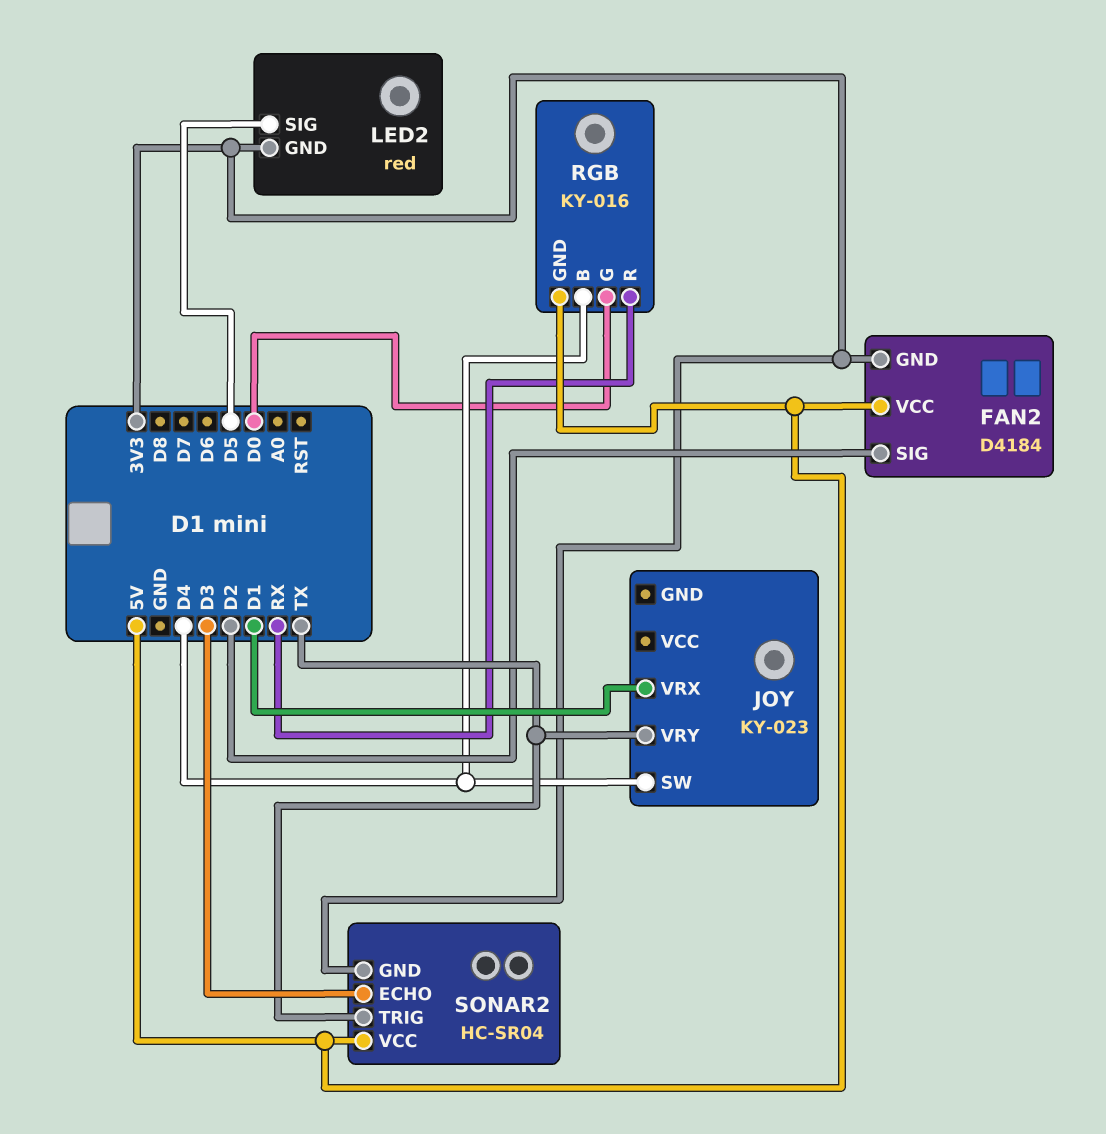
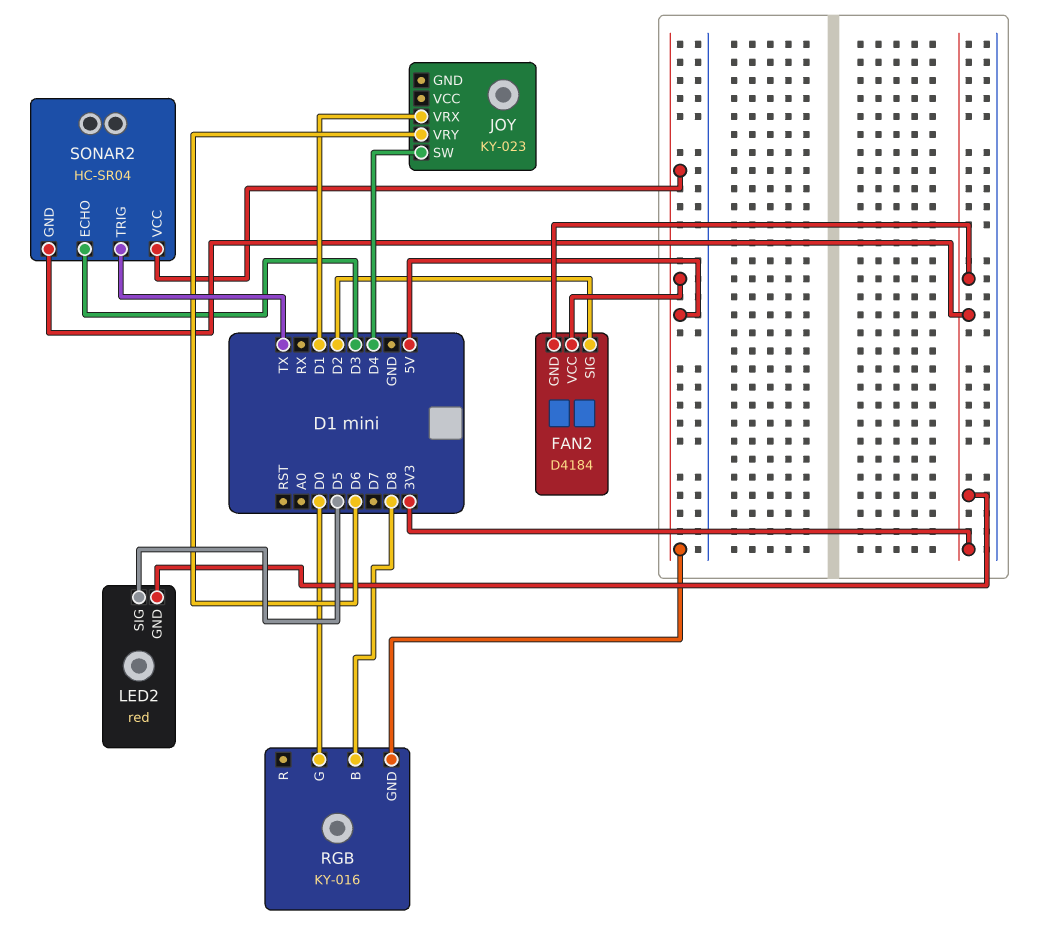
JOY pin VRY: TX -> D6
RGB pin B: D4 -> D8
RGB pin R: RX -> none

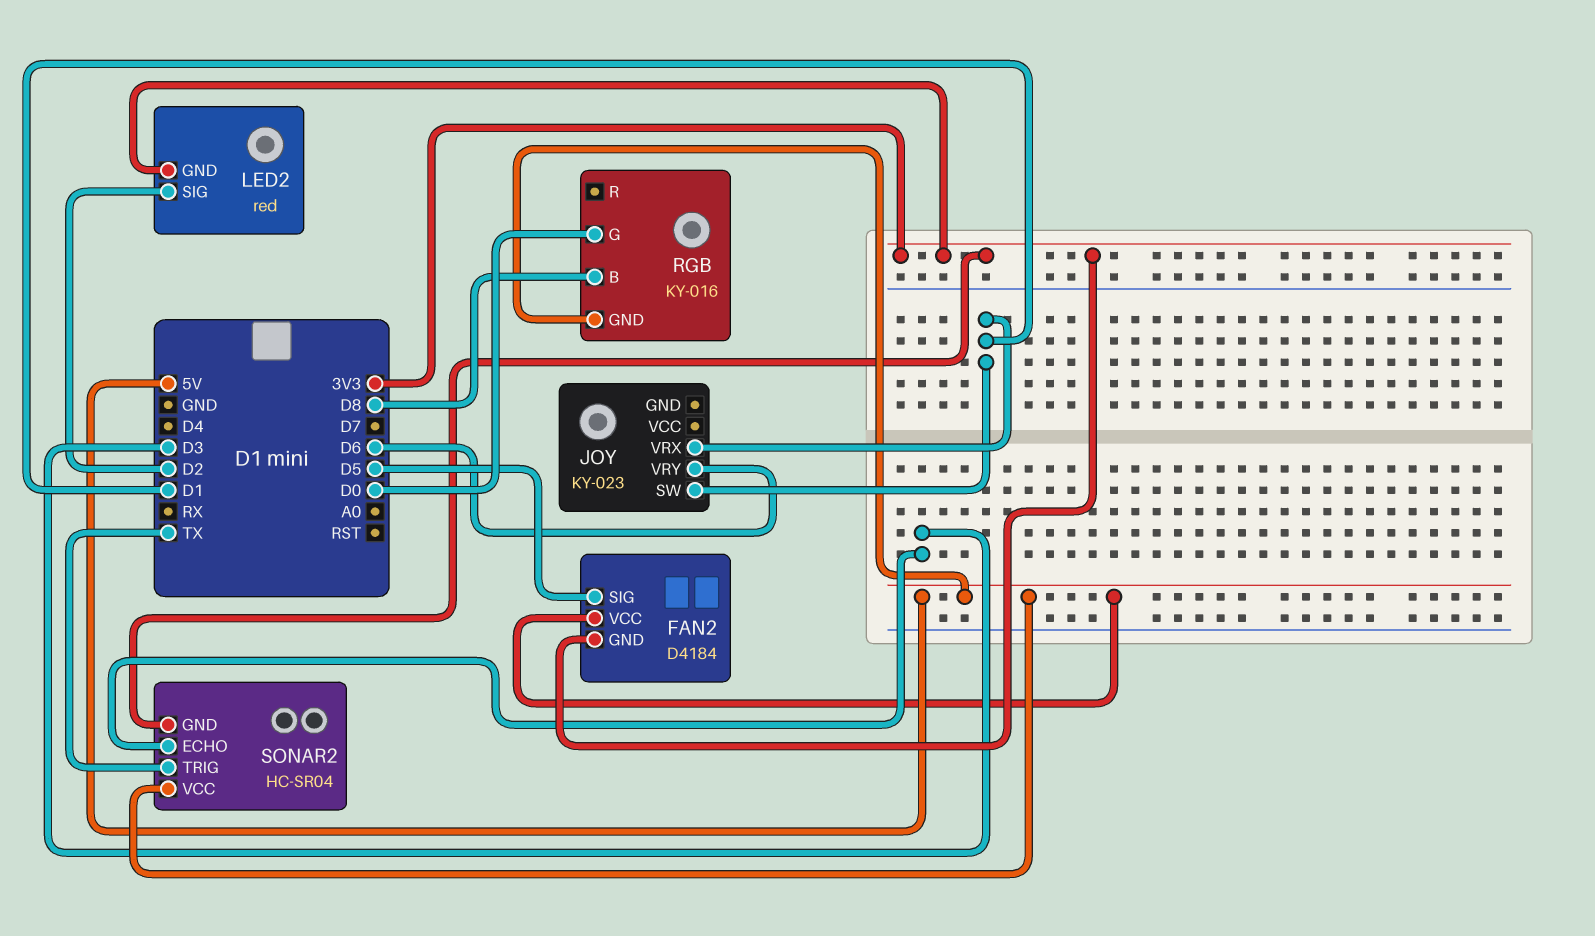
FAN2 pin SIG: D2 -> D5
JOY pin SW: D4 -> D1
LED2 pin SIG: D5 -> D2

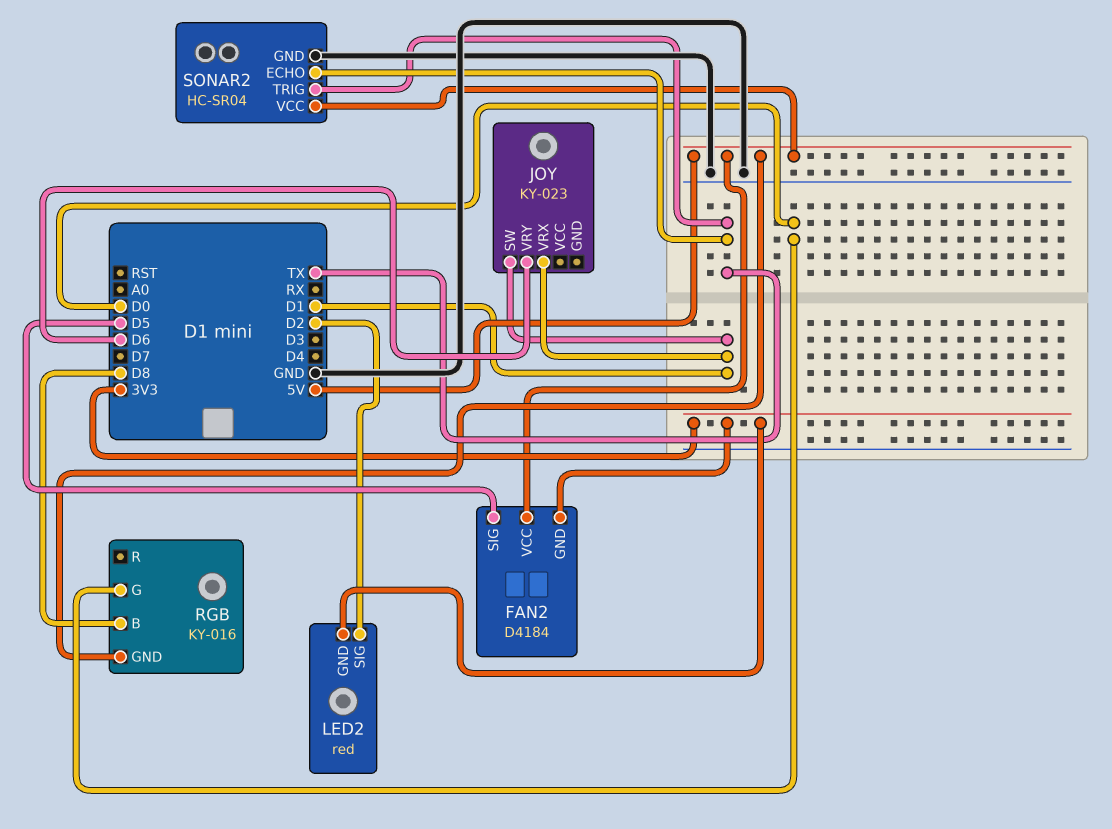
SONAR2 pin ECHO: D3 -> TX
SONAR2 pin GND: 3V3 -> GND

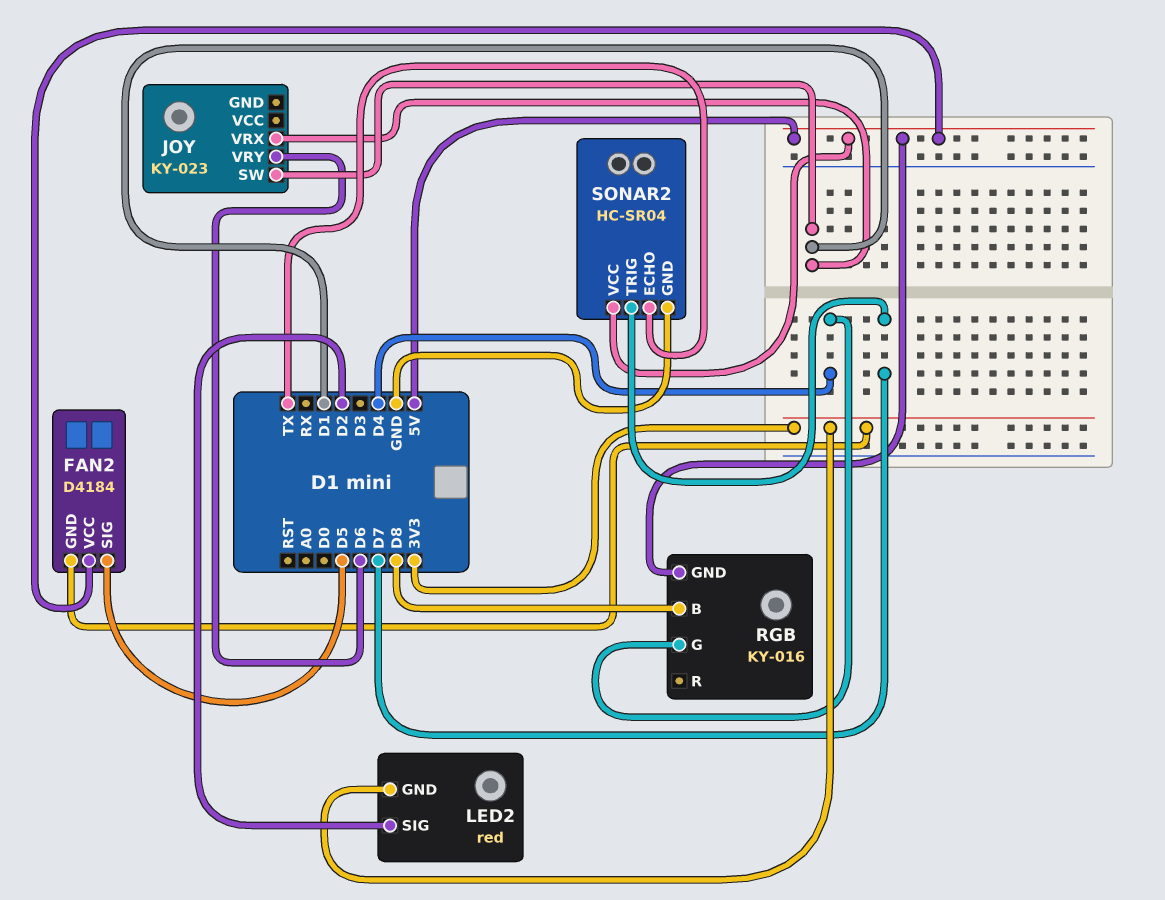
RGB pin G: D0 -> D4
SONAR2 pin TRIG: TX -> D7

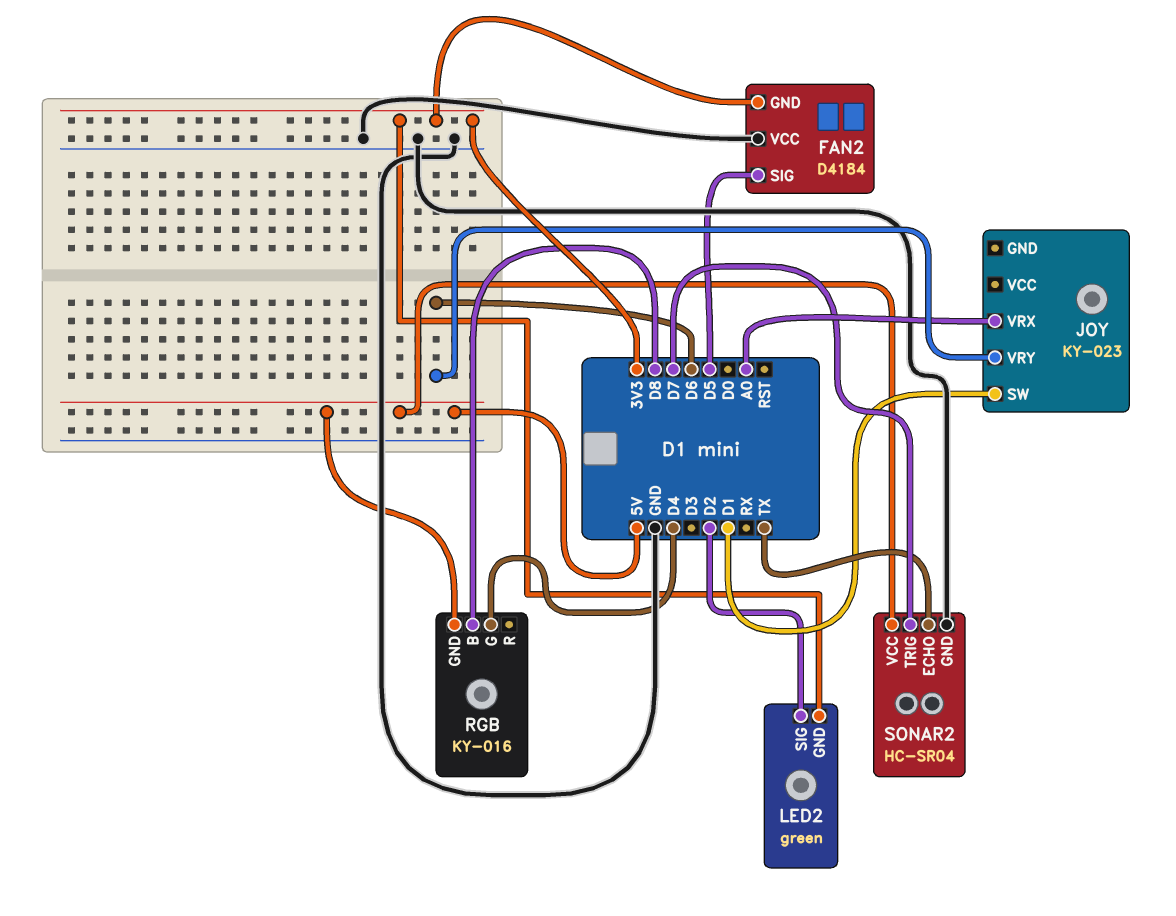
FAN2 pin VCC: 5V -> GND
JOY pin VRX: D1 -> A0
LED2: red -> green

